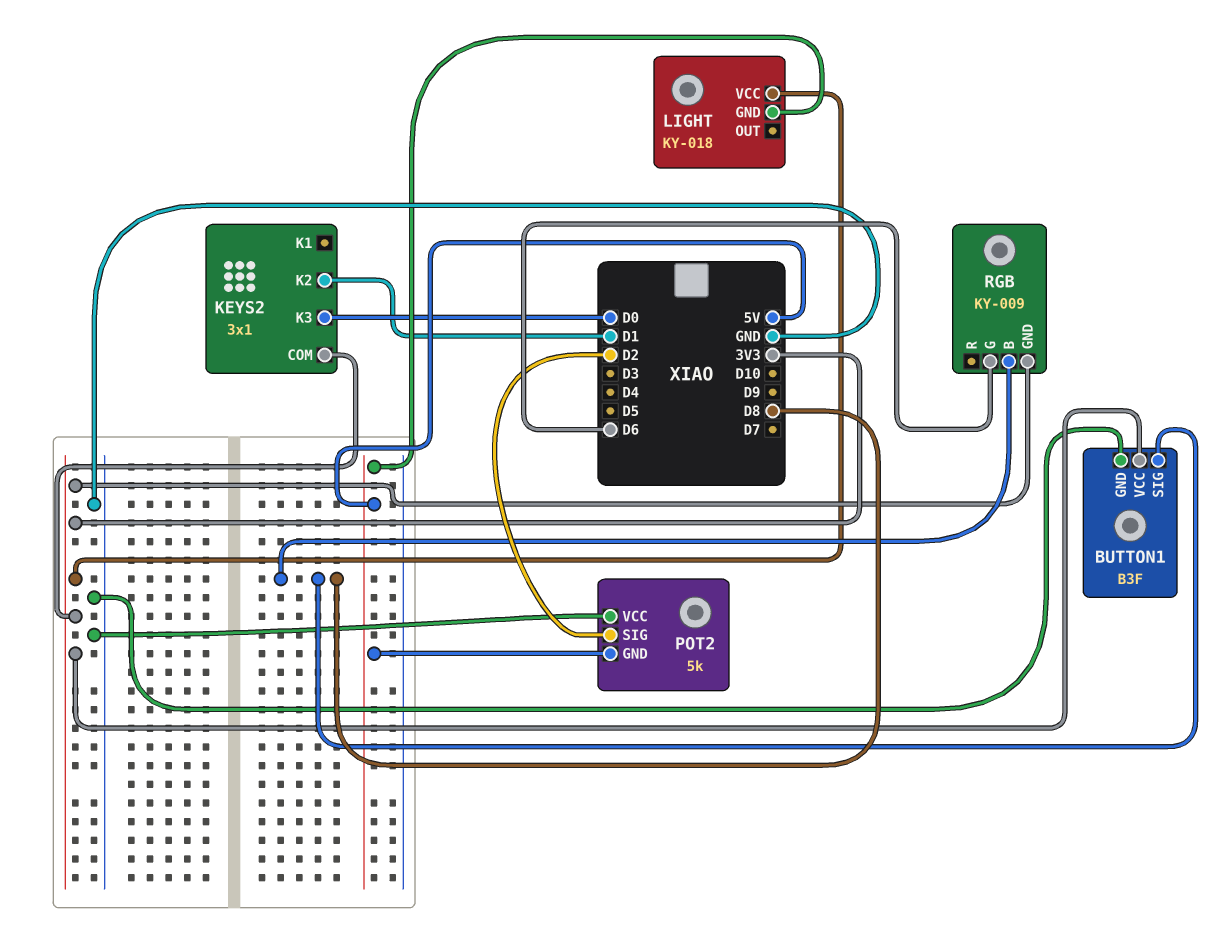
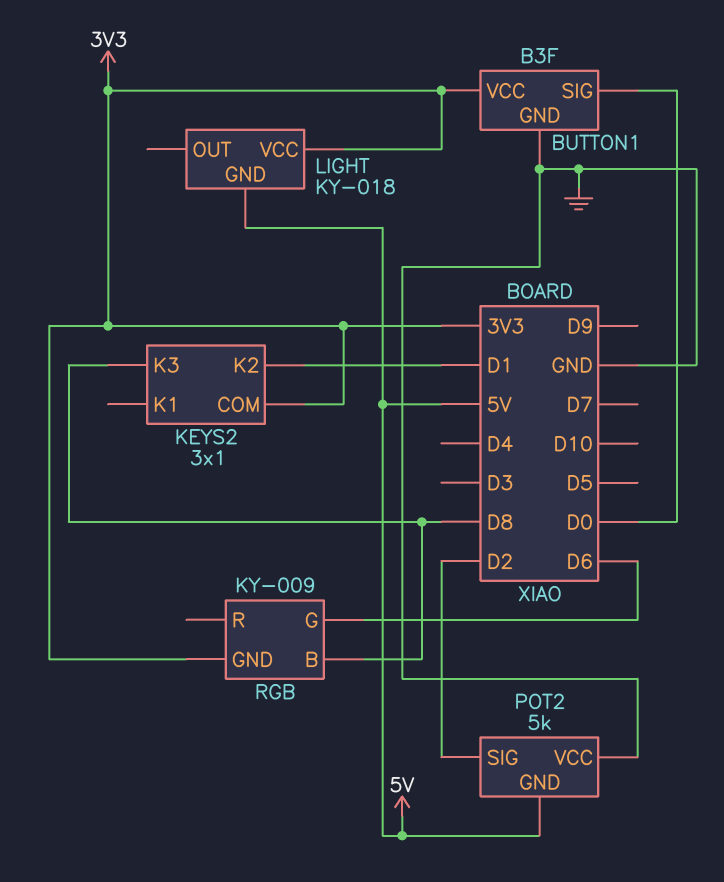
BUTTON1 pin SIG: D8 -> D0
KEYS2 pin K3: D0 -> D8

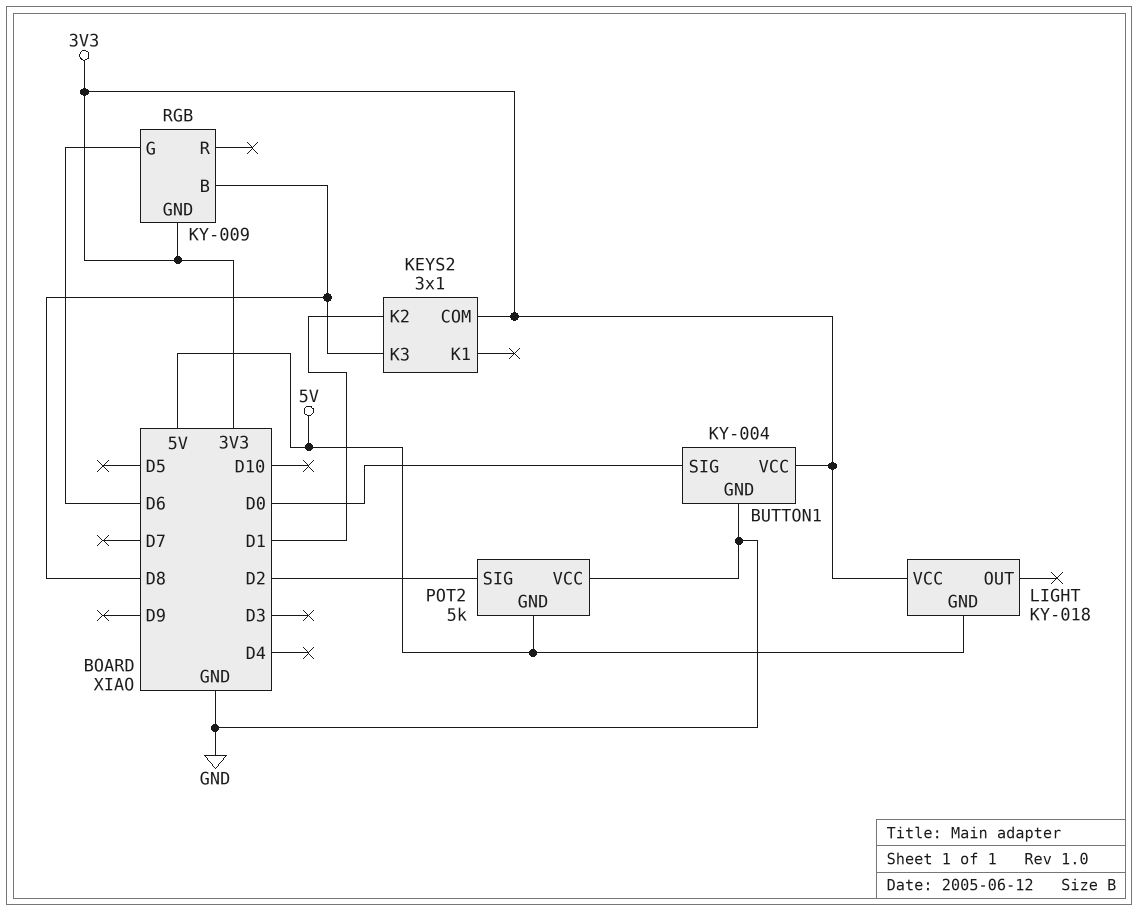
BUTTON1: B3F -> KY-004

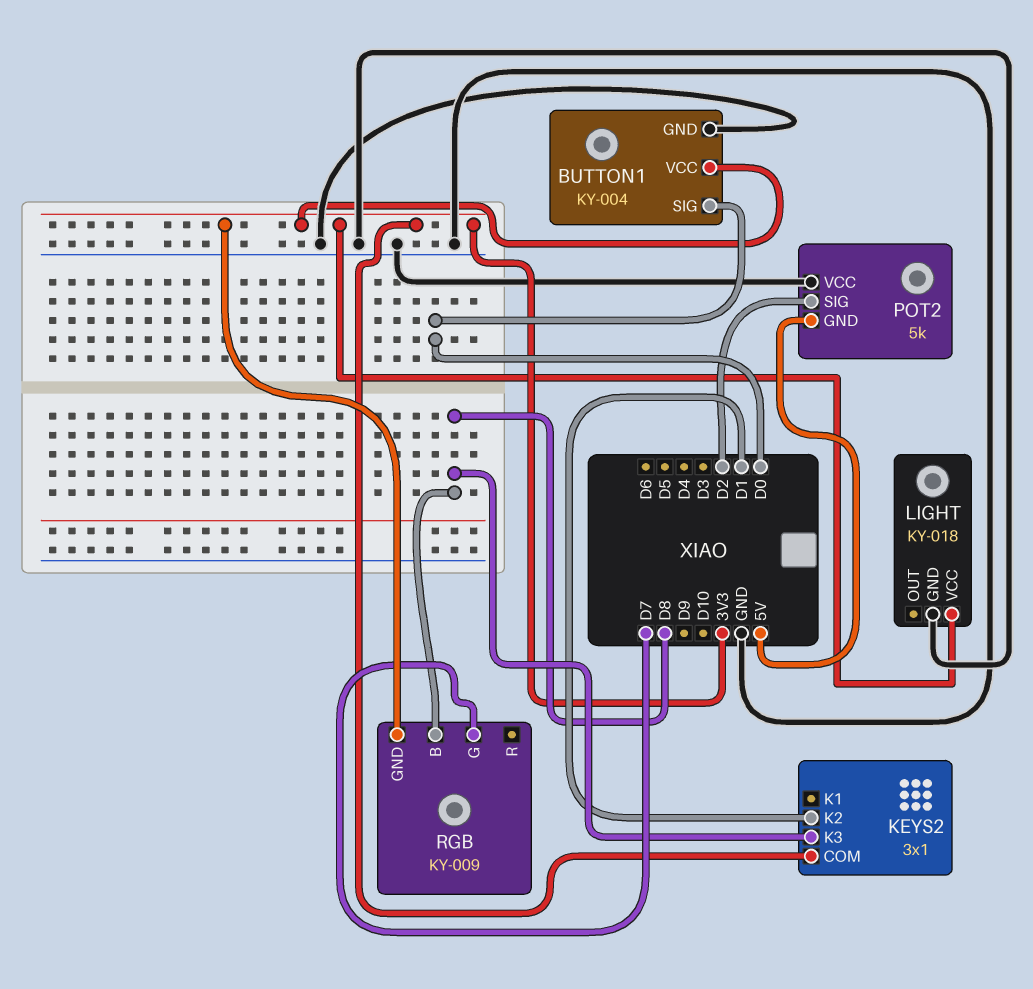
LIGHT pin GND: 5V -> GND
RGB pin G: D6 -> D7

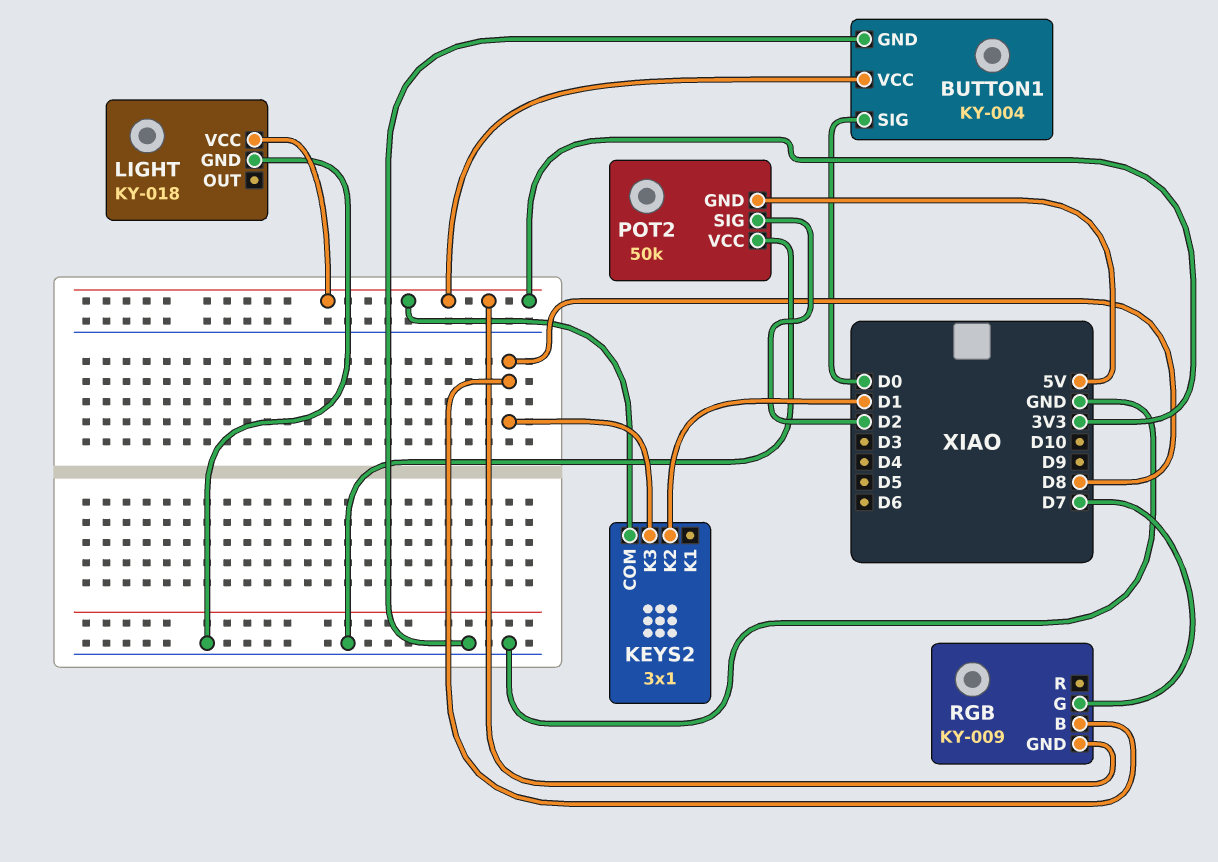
POT2: 5k -> 50k

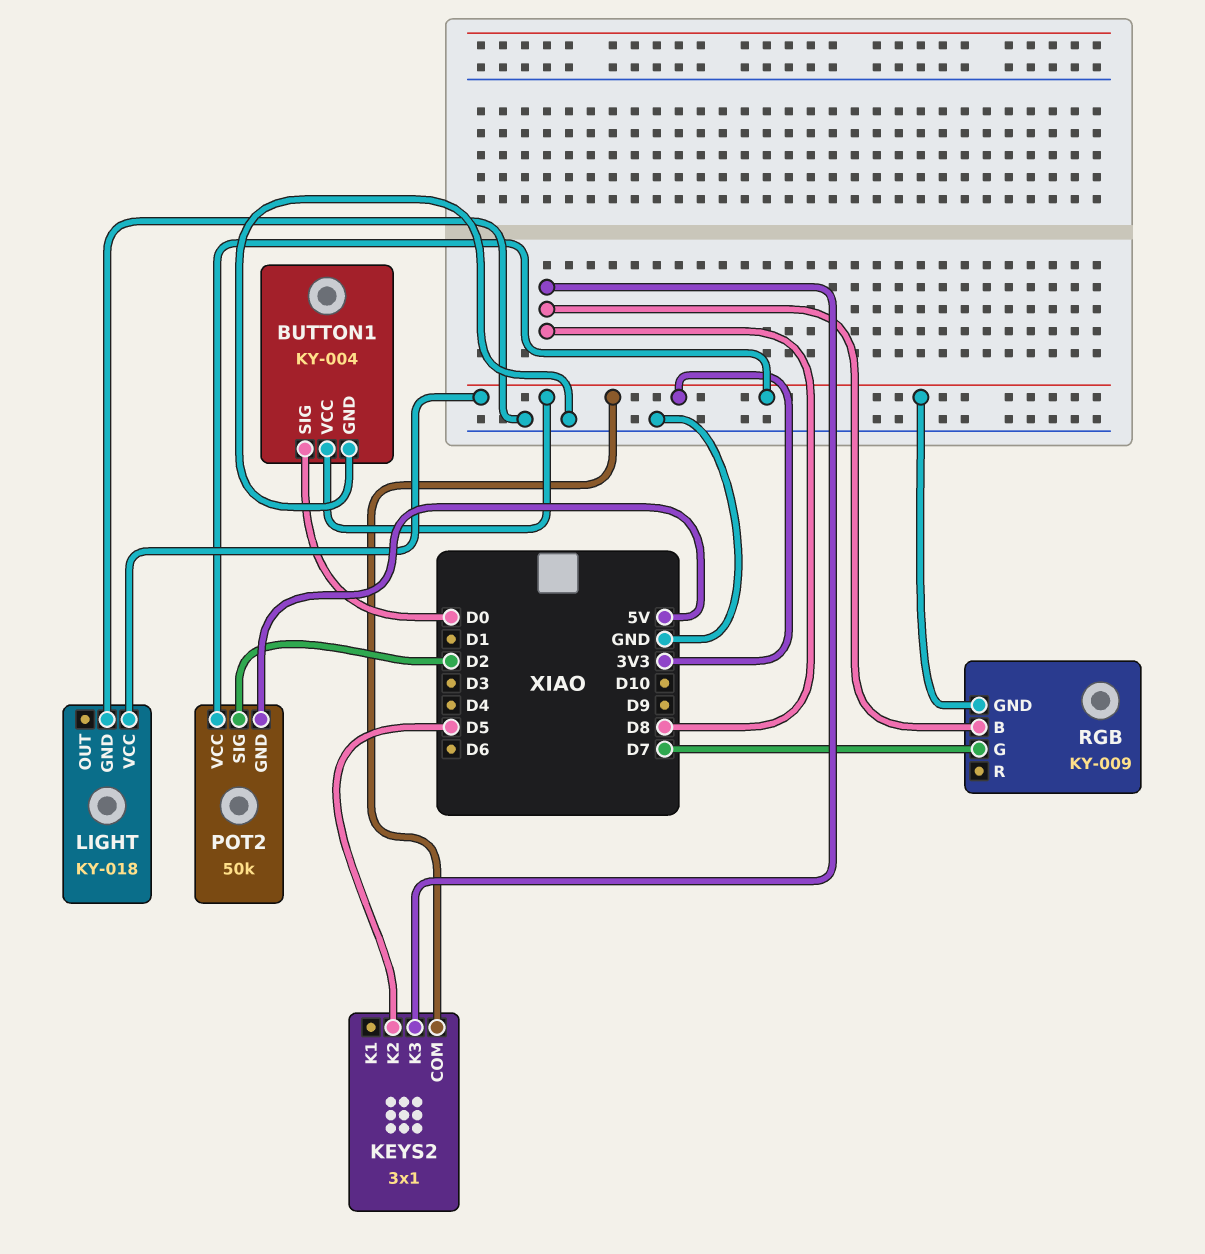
KEYS2 pin K2: D1 -> D5
POT2 pin VCC: GND -> 3V3

